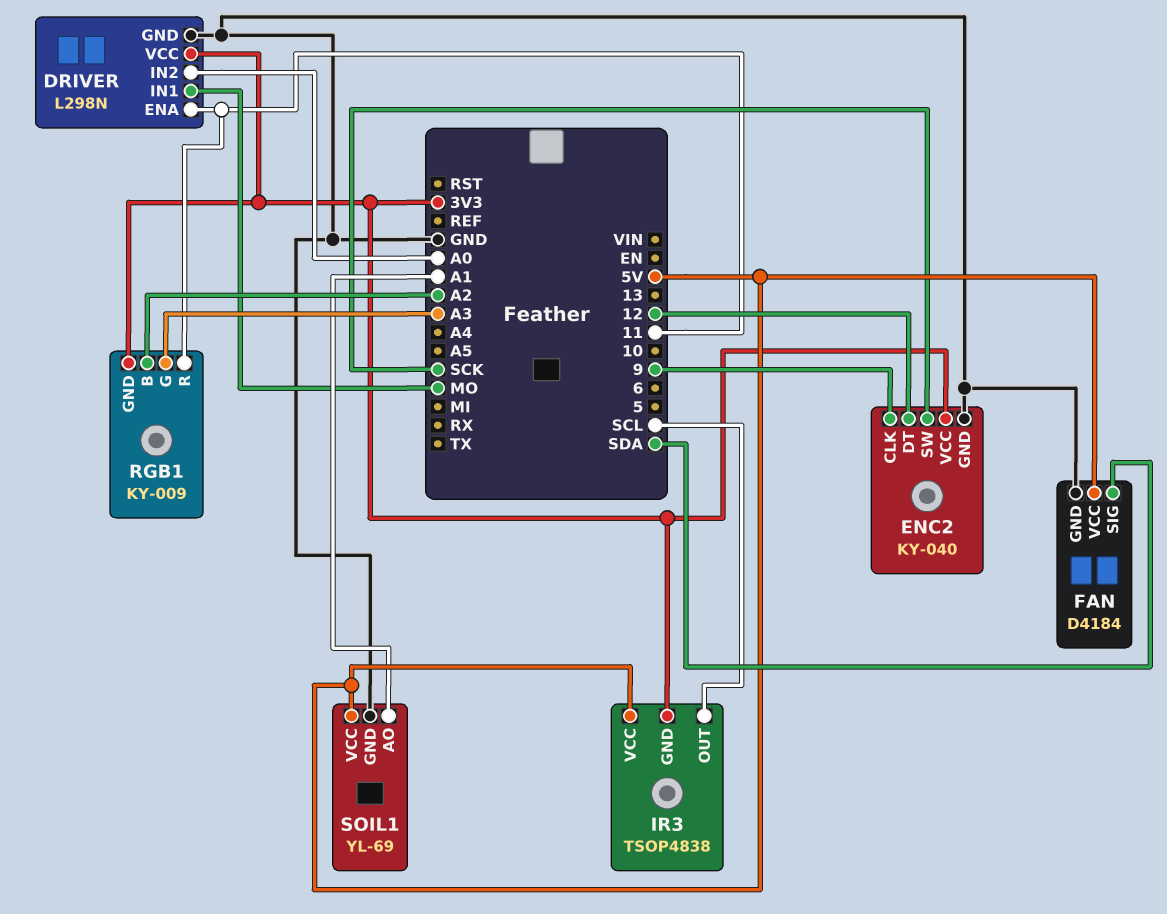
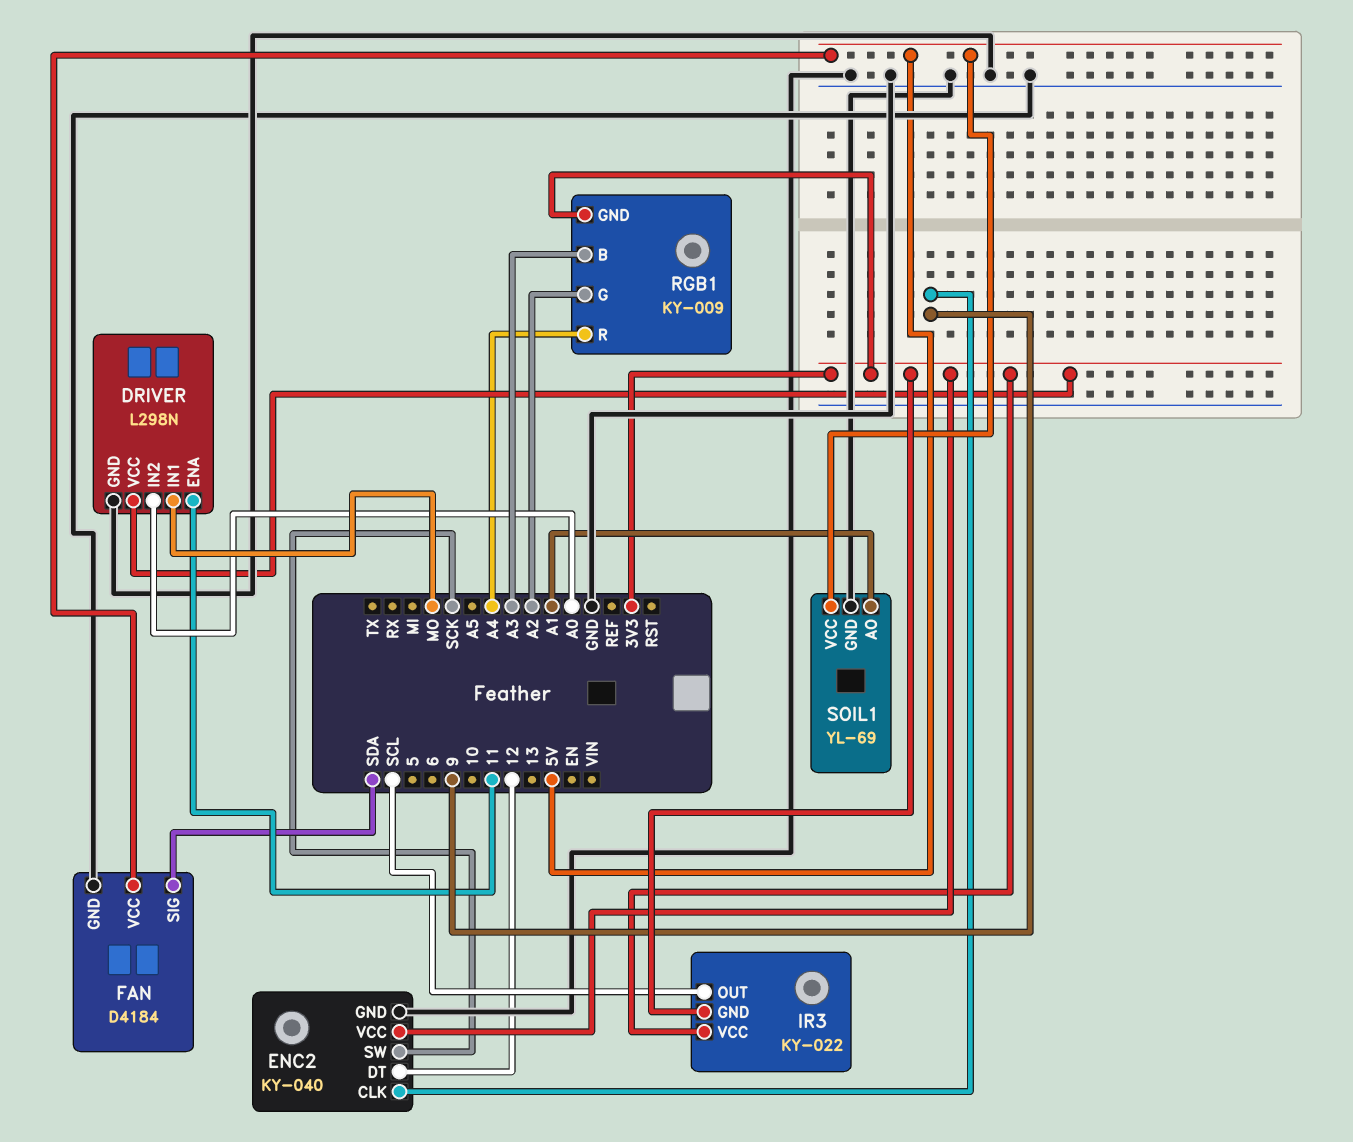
IR3: TSOP4838 -> KY-022
IR3 pin VCC: 5V -> 3V3
RGB1 pin B: A2 -> A3
RGB1 pin G: A3 -> A2
RGB1 pin R: 11 -> A4

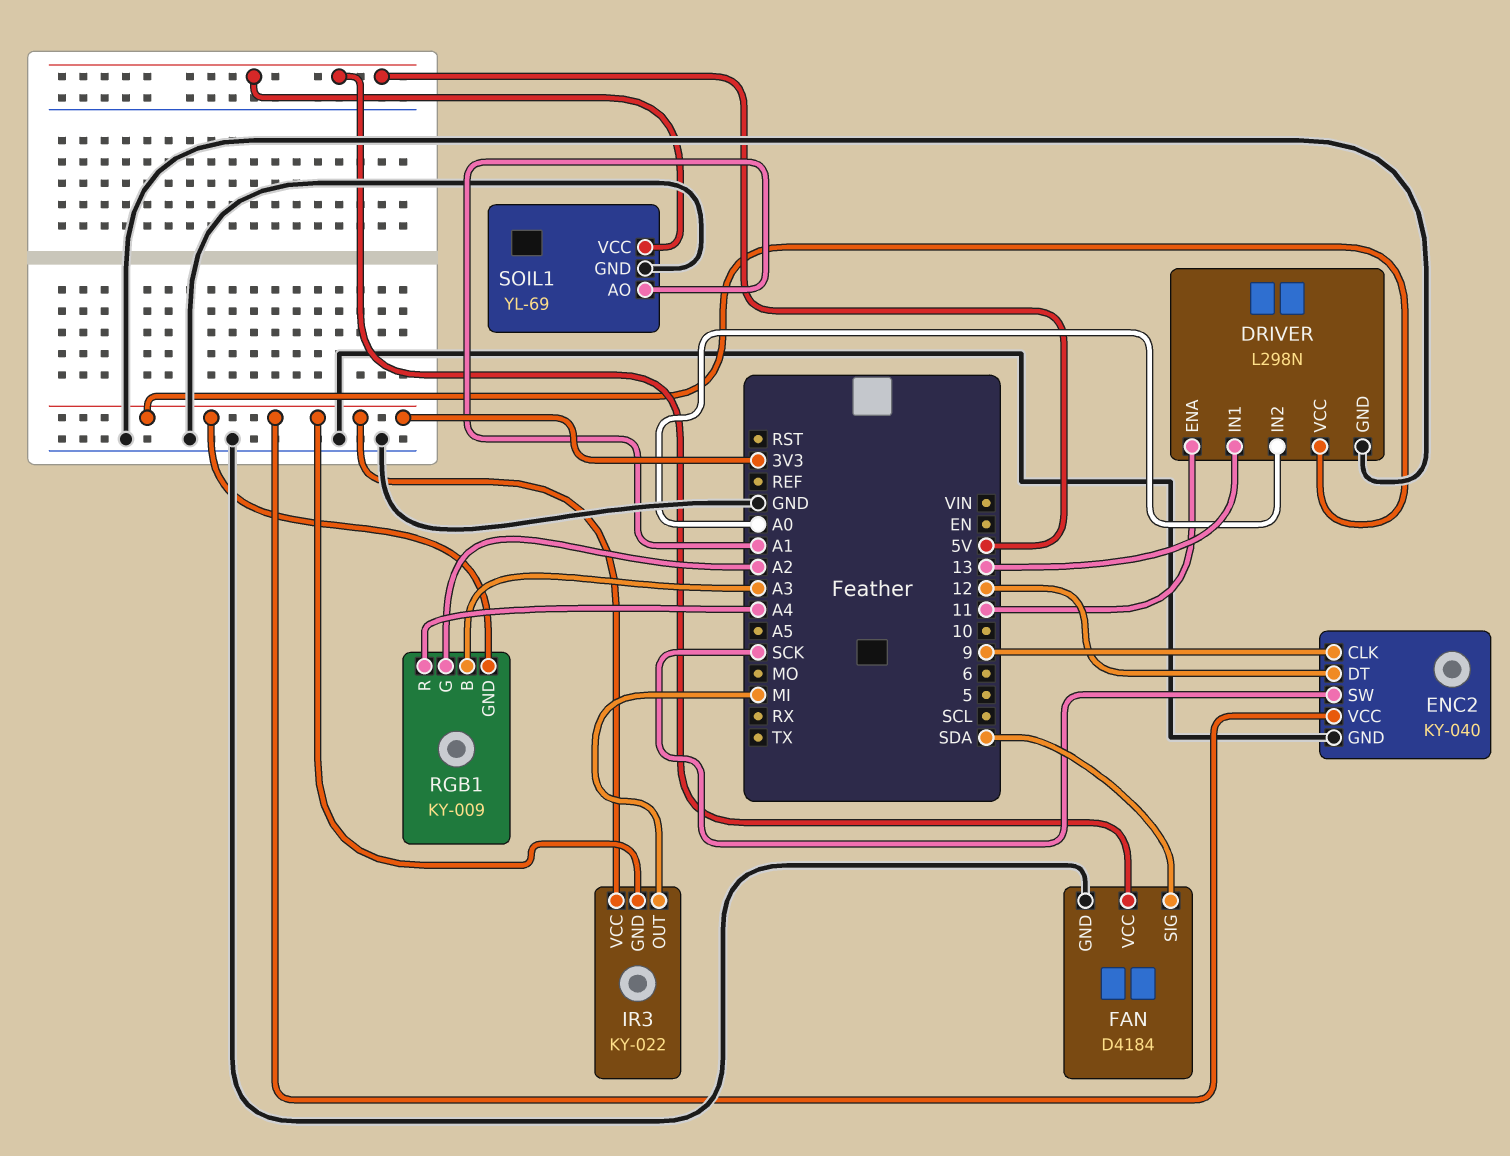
DRIVER pin IN1: MO -> 13
IR3 pin OUT: SCL -> MI

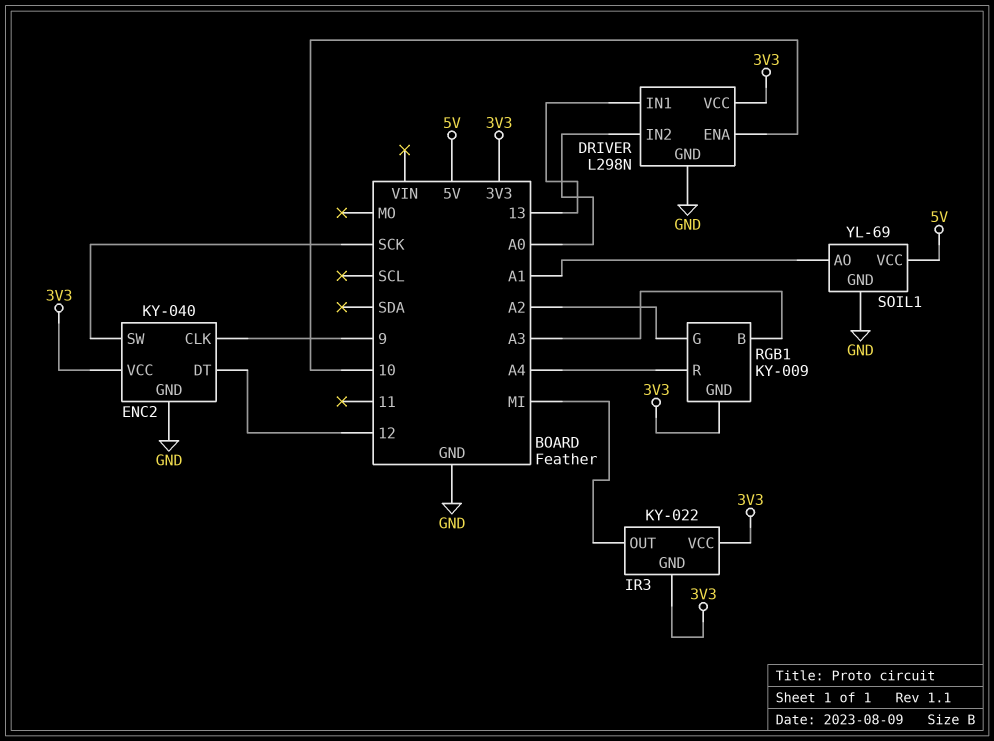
DRIVER pin ENA: 11 -> 10
FAN: D4184 -> none
FAN pin GND: GND -> none
FAN pin SIG: SDA -> none
FAN pin VCC: 5V -> none

